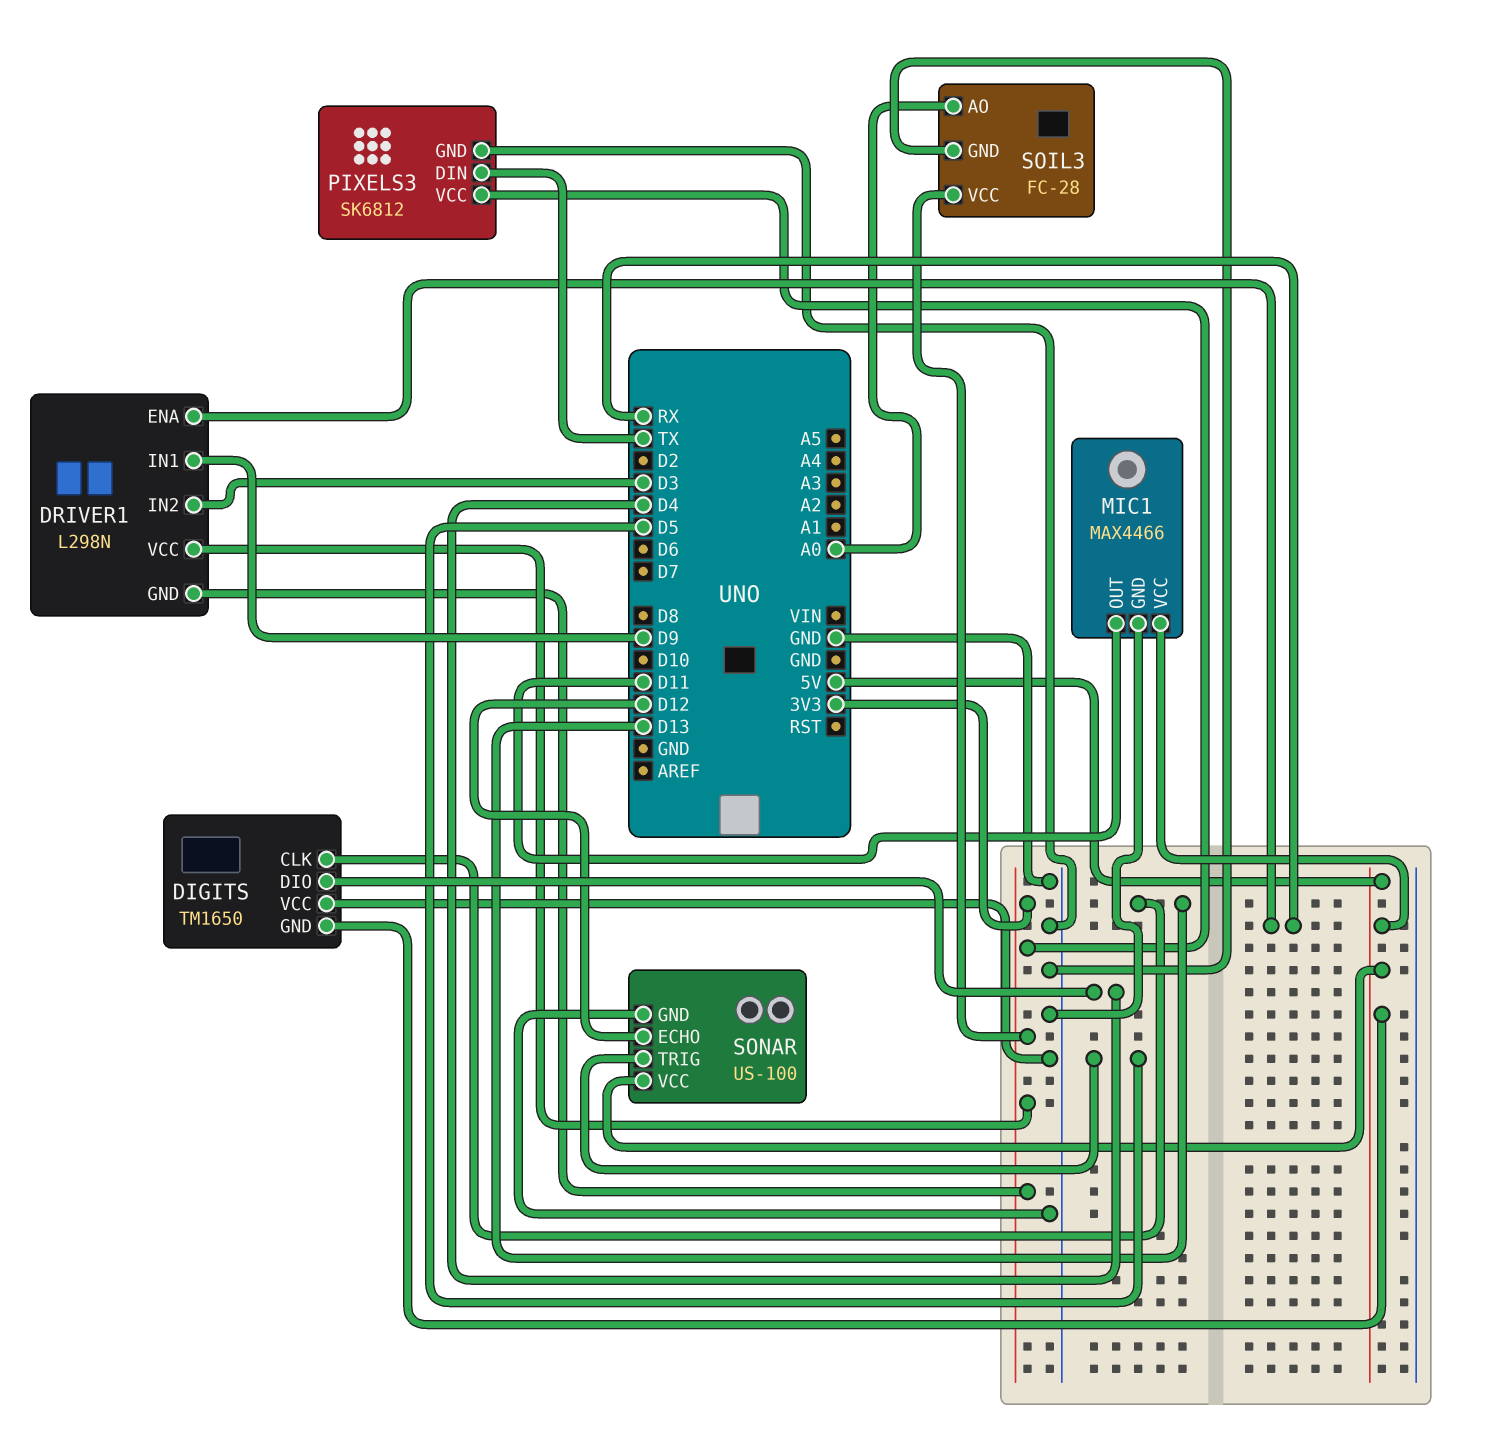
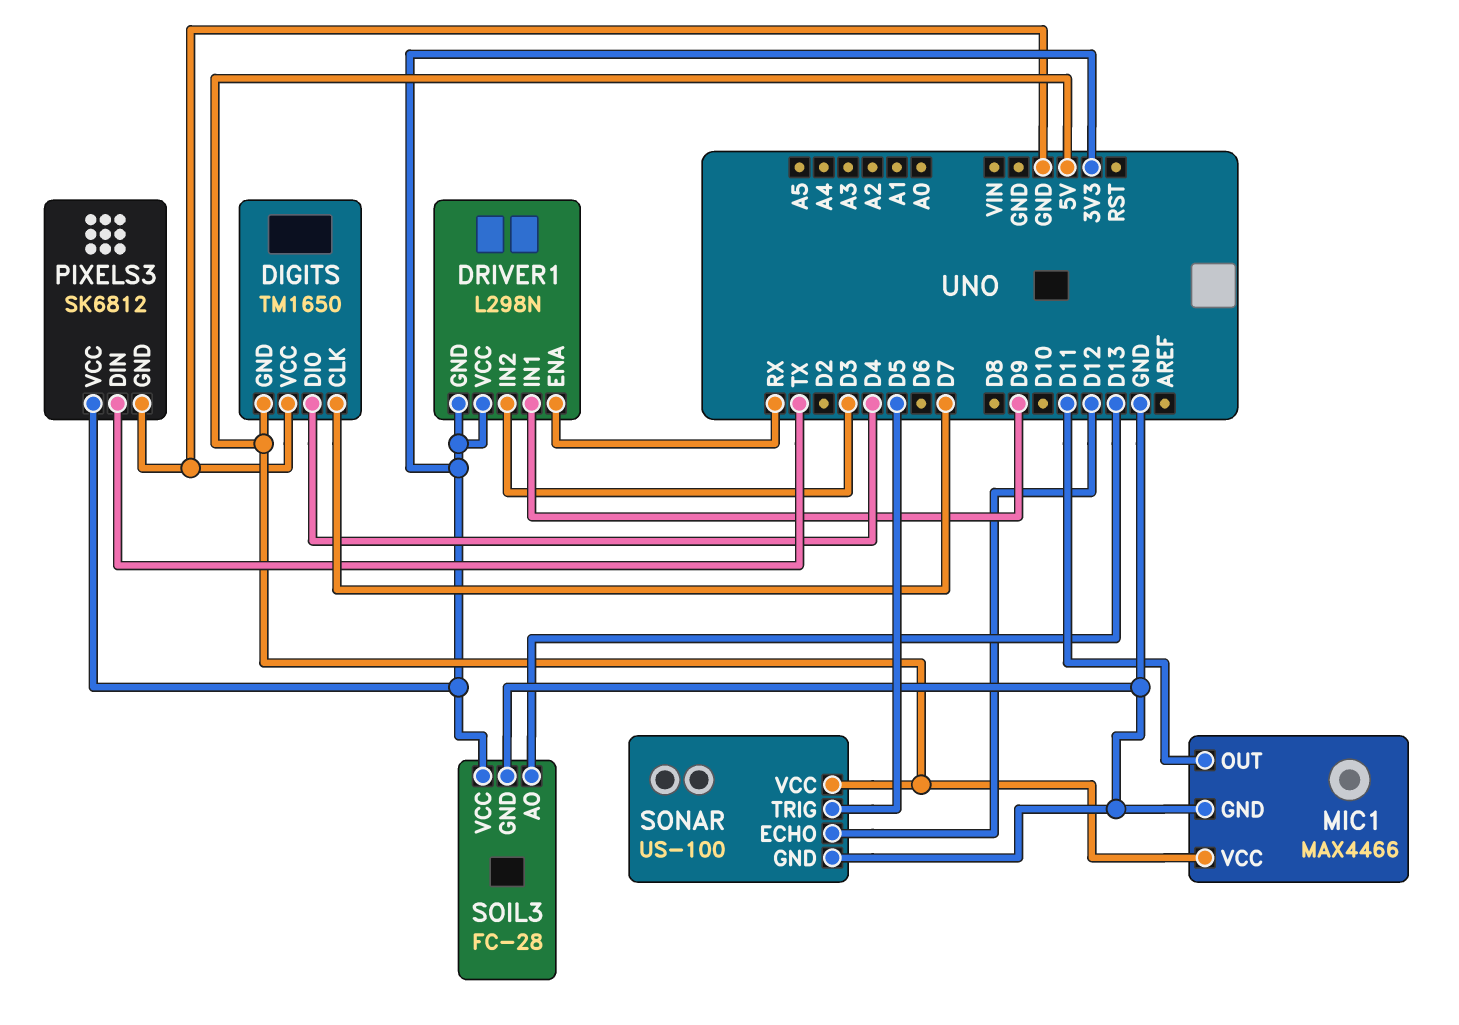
DIGITS pin CLK: D13 -> D7
SOIL3 pin AO: A0 -> D13

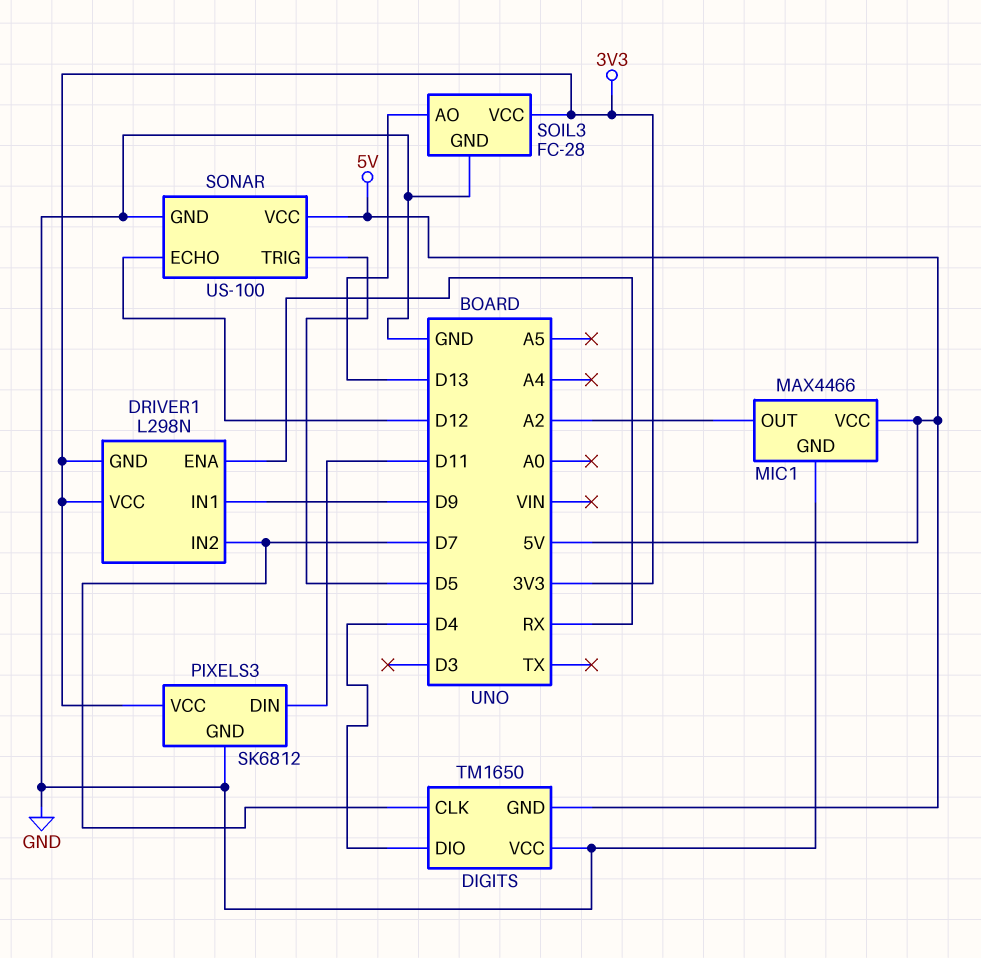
DRIVER1 pin IN2: D3 -> D7
MIC1 pin OUT: D11 -> A2
PIXELS3 pin DIN: TX -> D11

